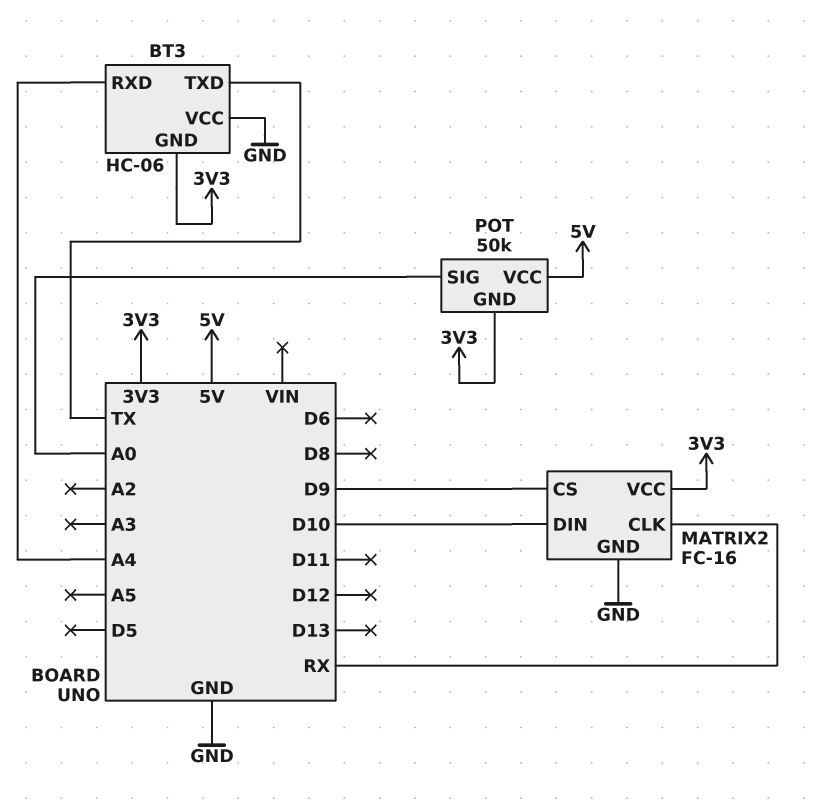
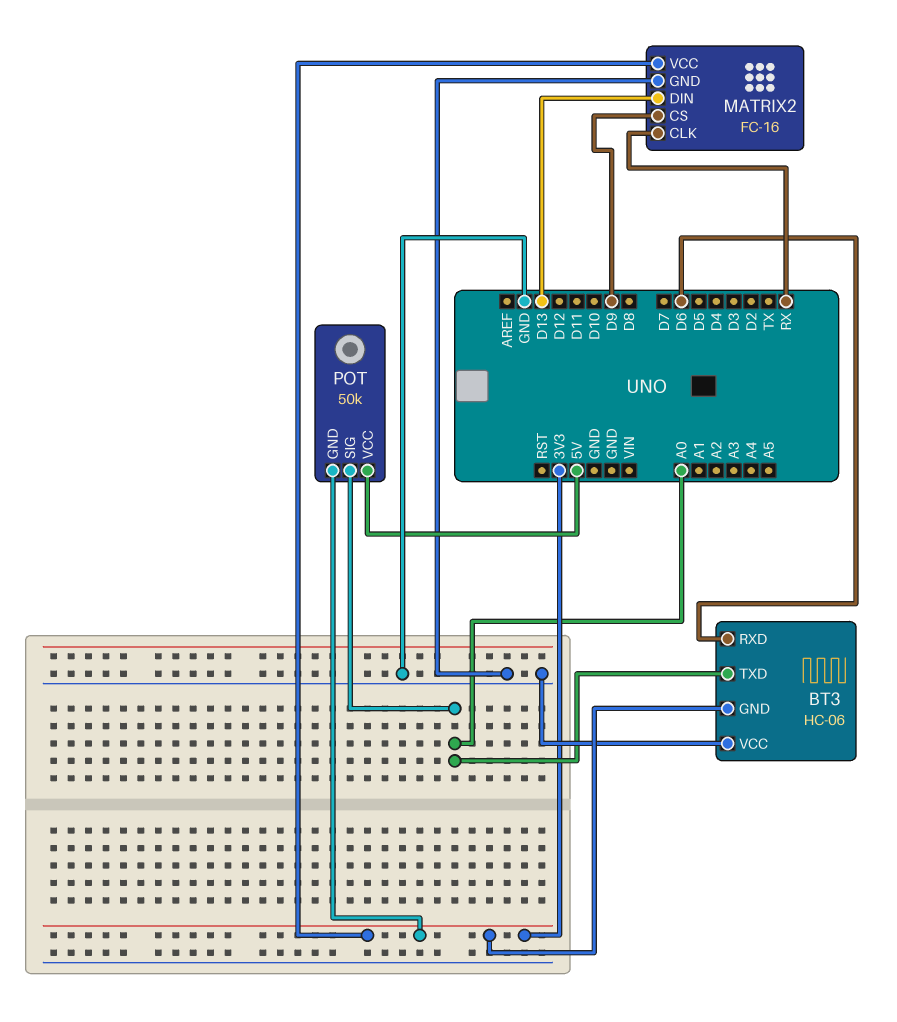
BT3 pin RXD: A4 -> D6
BT3 pin TXD: TX -> A0
MATRIX2 pin DIN: D10 -> D13

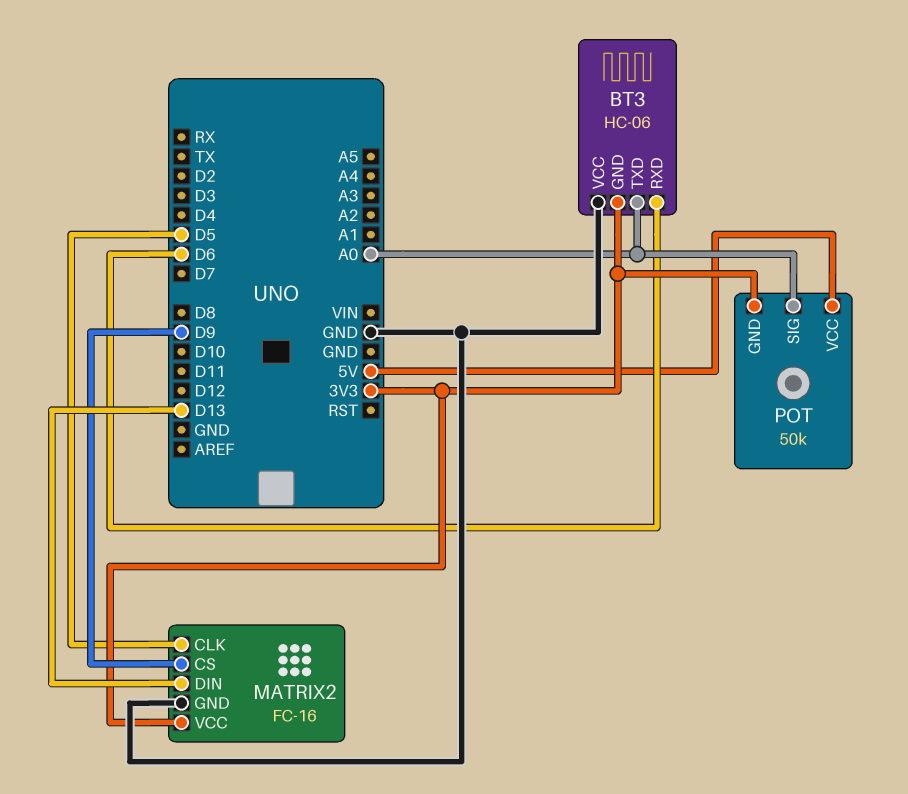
MATRIX2 pin CLK: RX -> D5

